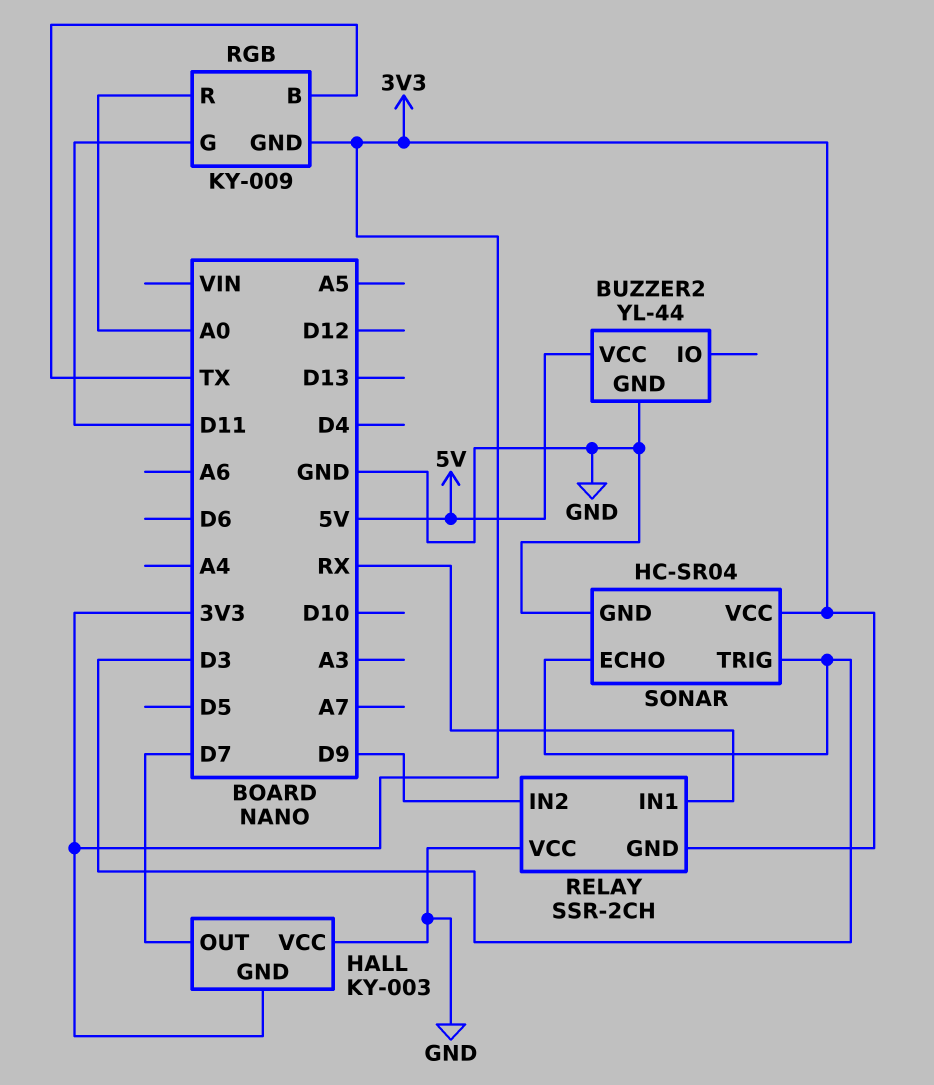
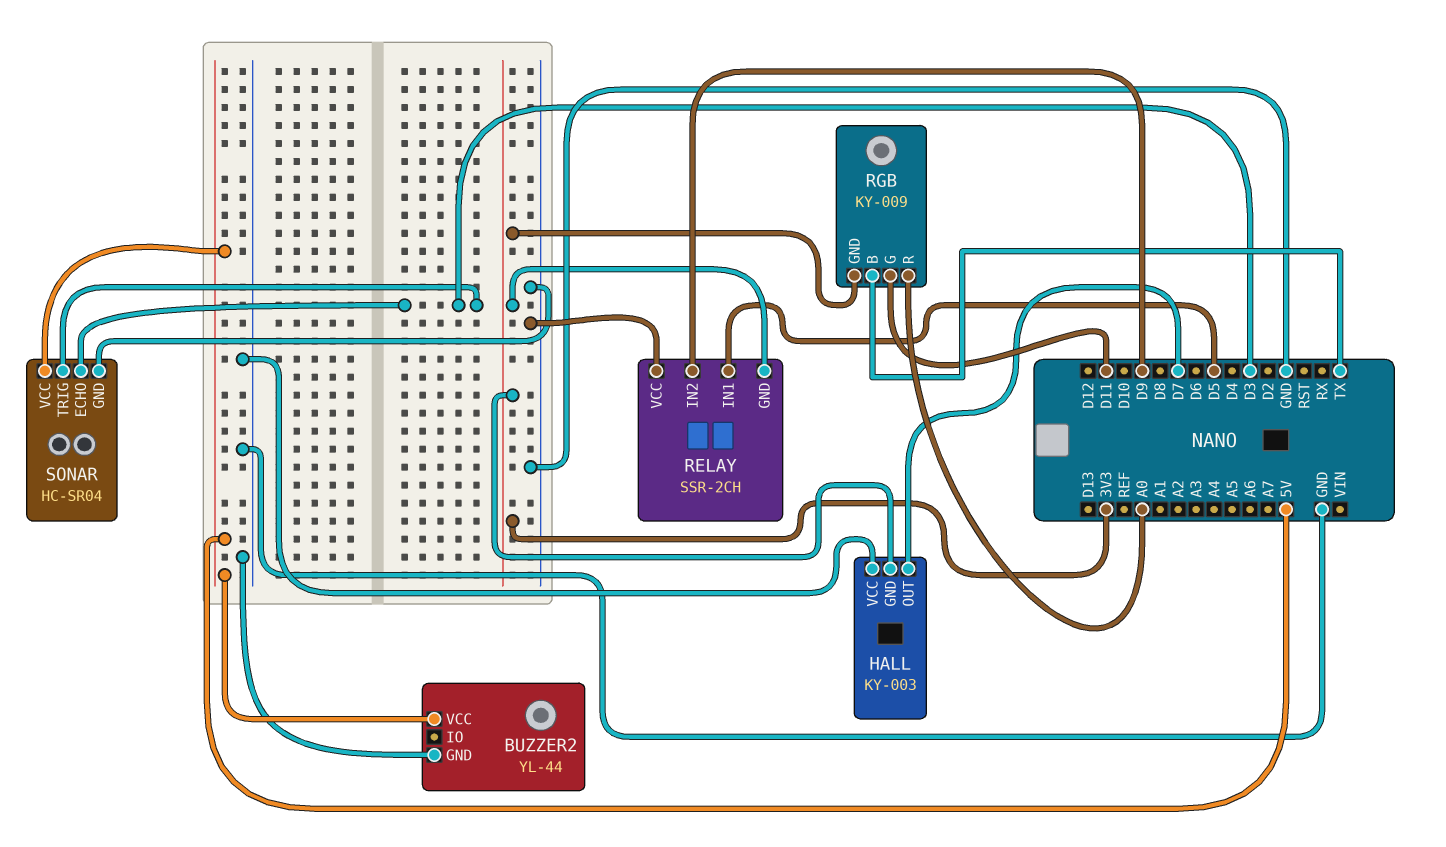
RELAY pin IN1: RX -> D5
SONAR pin VCC: 3V3 -> 5V

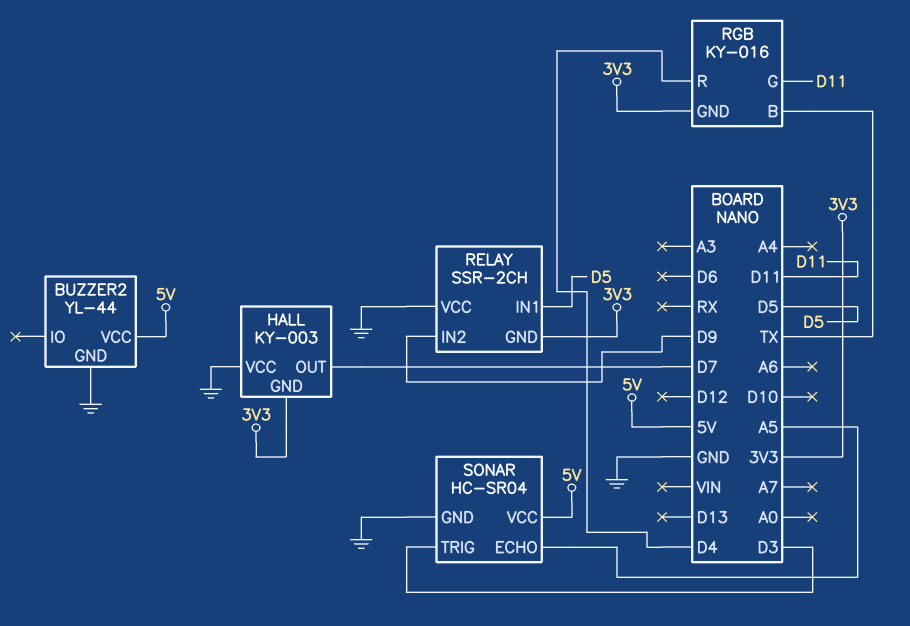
RGB: KY-009 -> KY-016
RGB pin R: A0 -> D4
SONAR pin ECHO: D3 -> A5

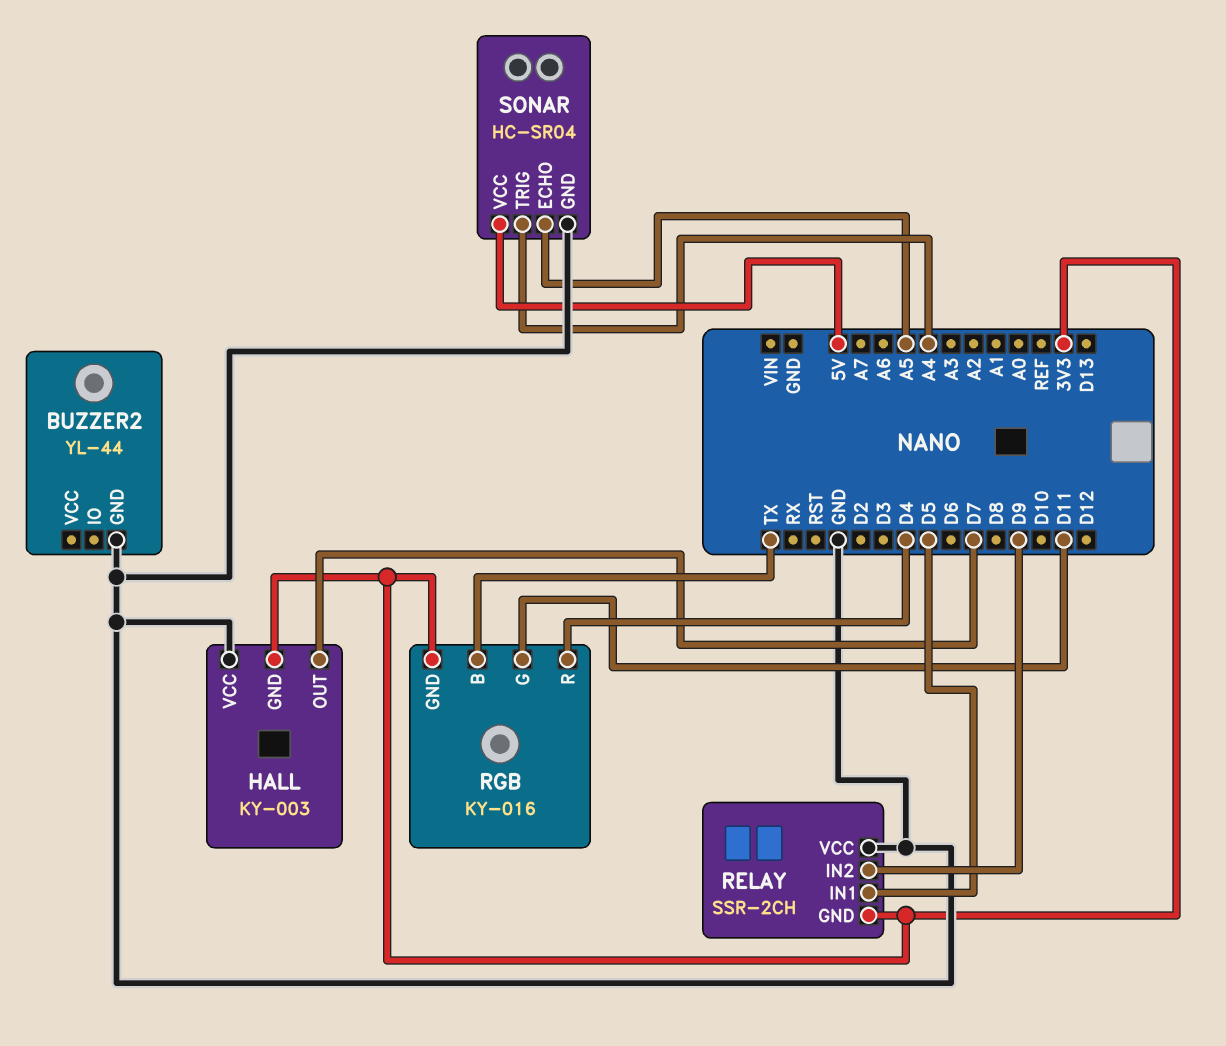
BUZZER2 pin VCC: 5V -> none
SONAR pin TRIG: D3 -> A4

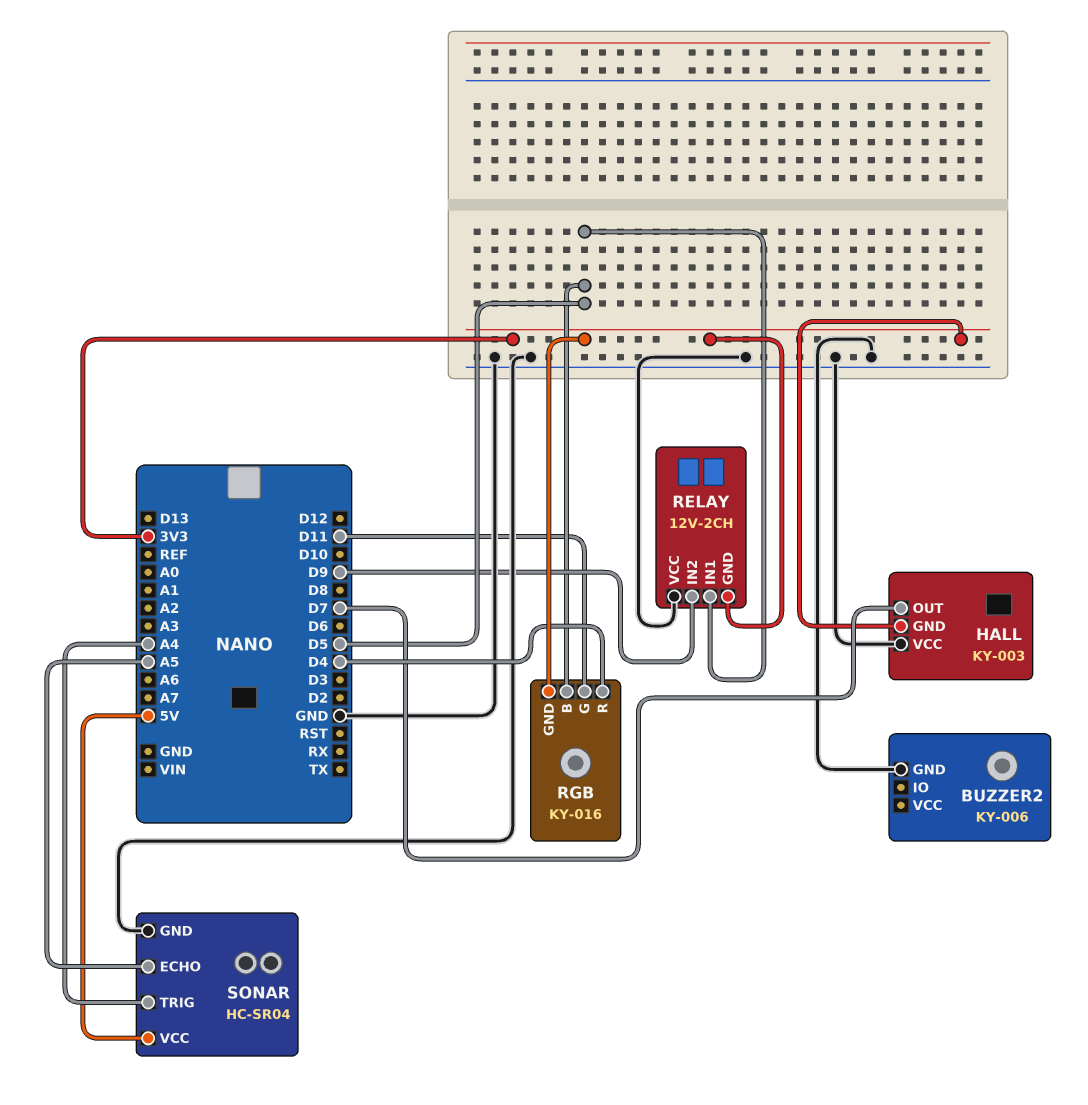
BUZZER2: YL-44 -> KY-006
RELAY: SSR-2CH -> 12V-2CH
RGB pin B: TX -> D5

